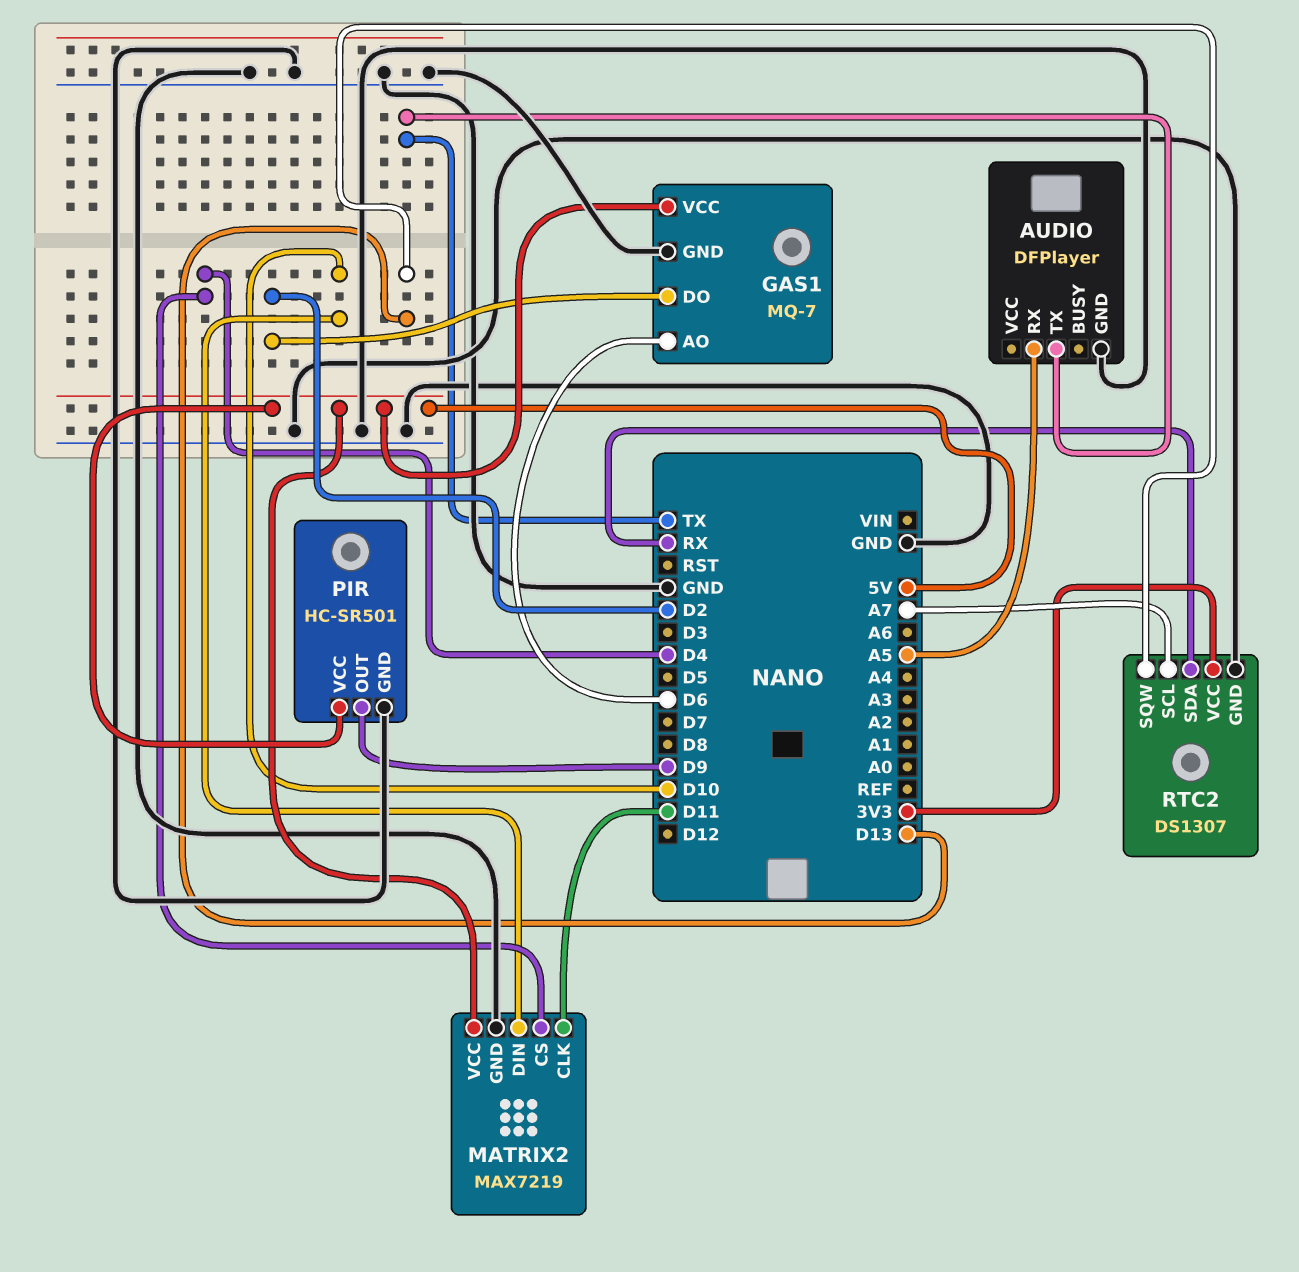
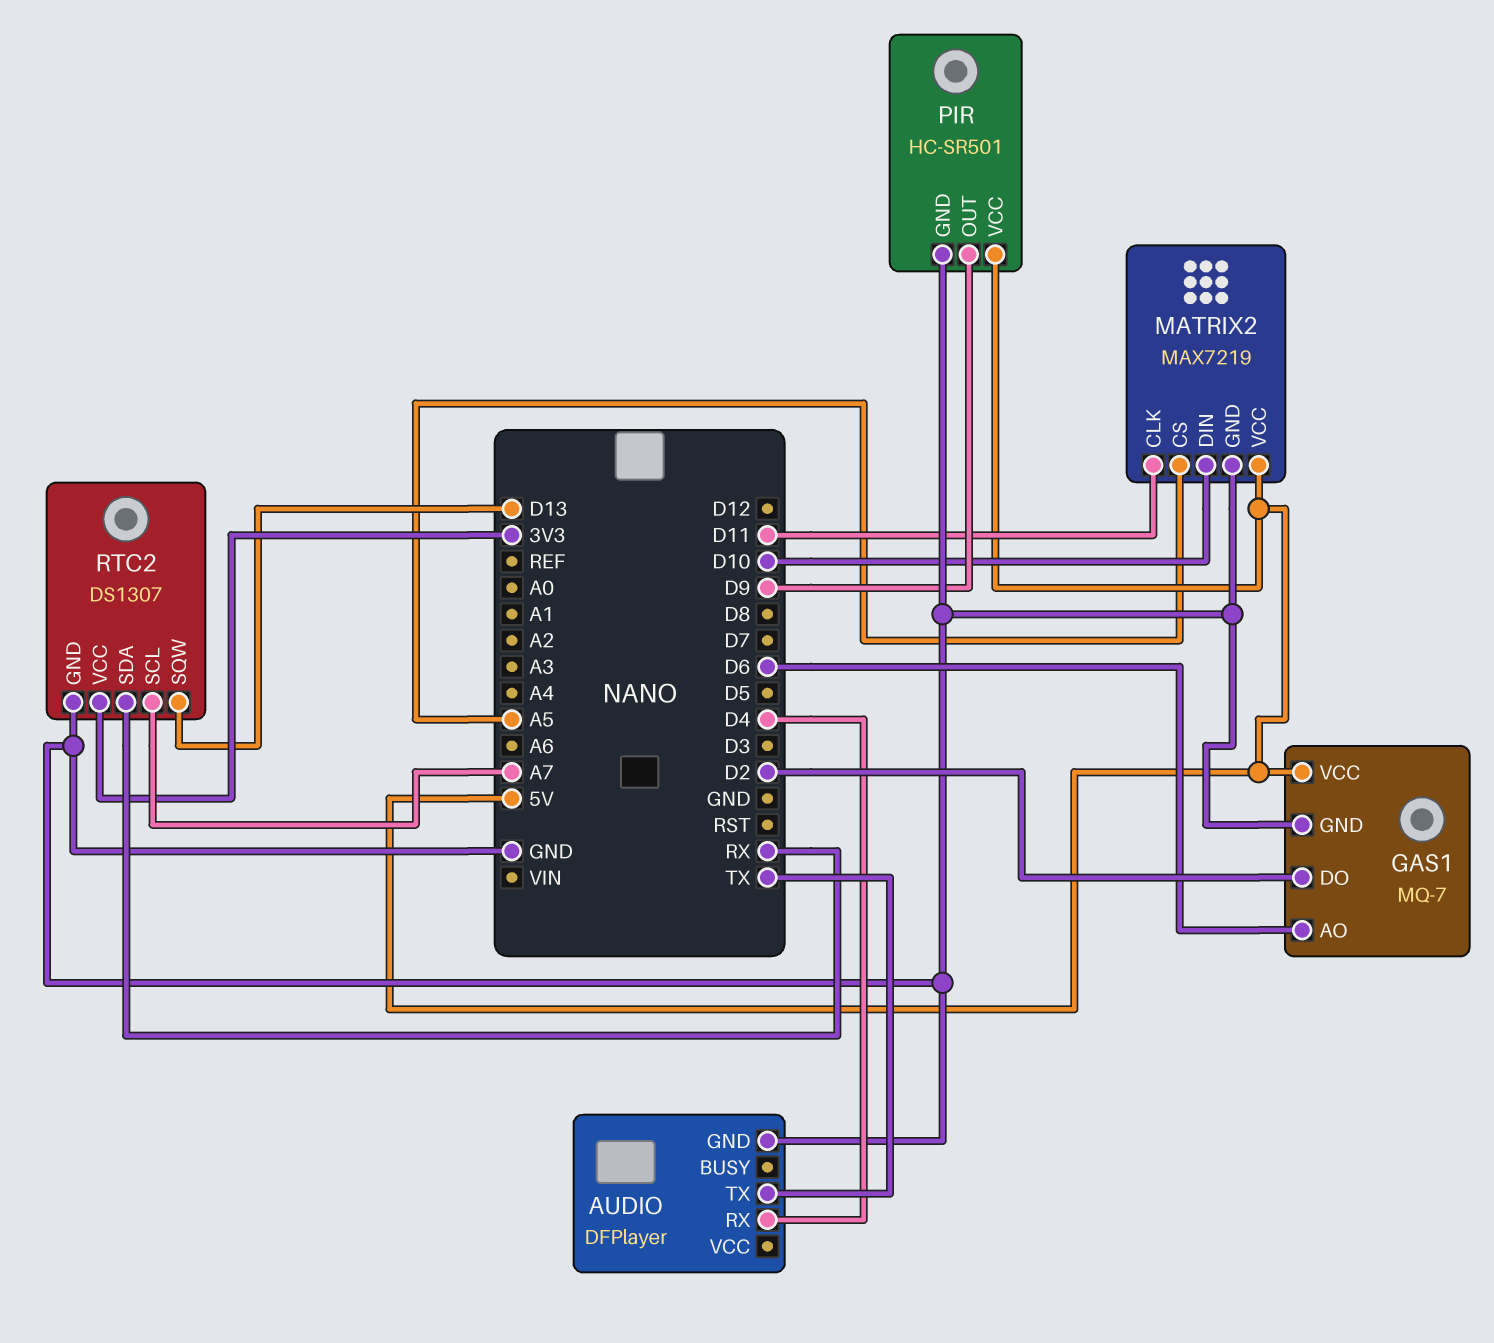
AUDIO pin RX: A5 -> D4
MATRIX2 pin CS: D4 -> A5

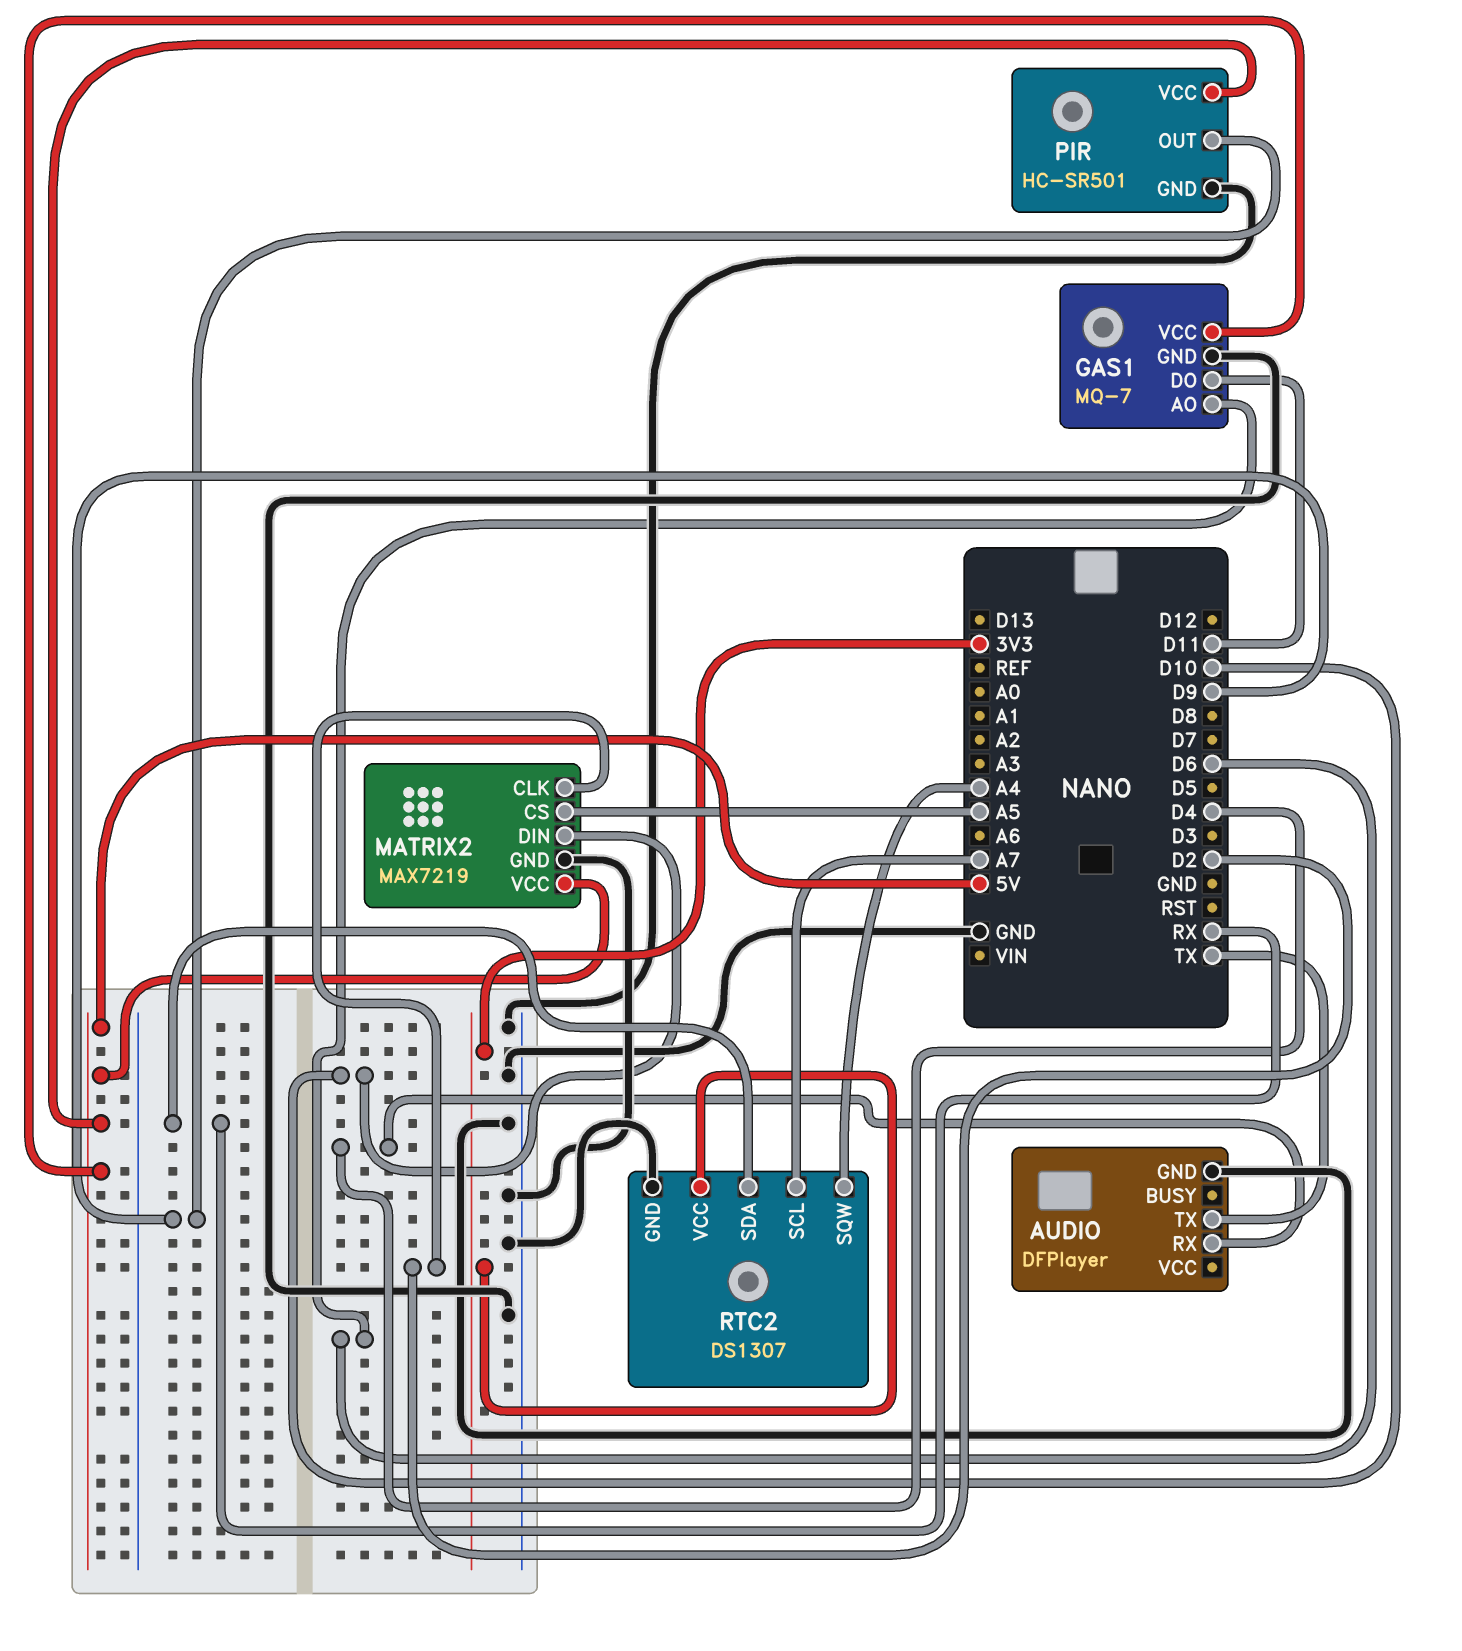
GAS1 pin DO: D2 -> D11
MATRIX2 pin CLK: D11 -> D2
RTC2 pin SQW: D13 -> A4

